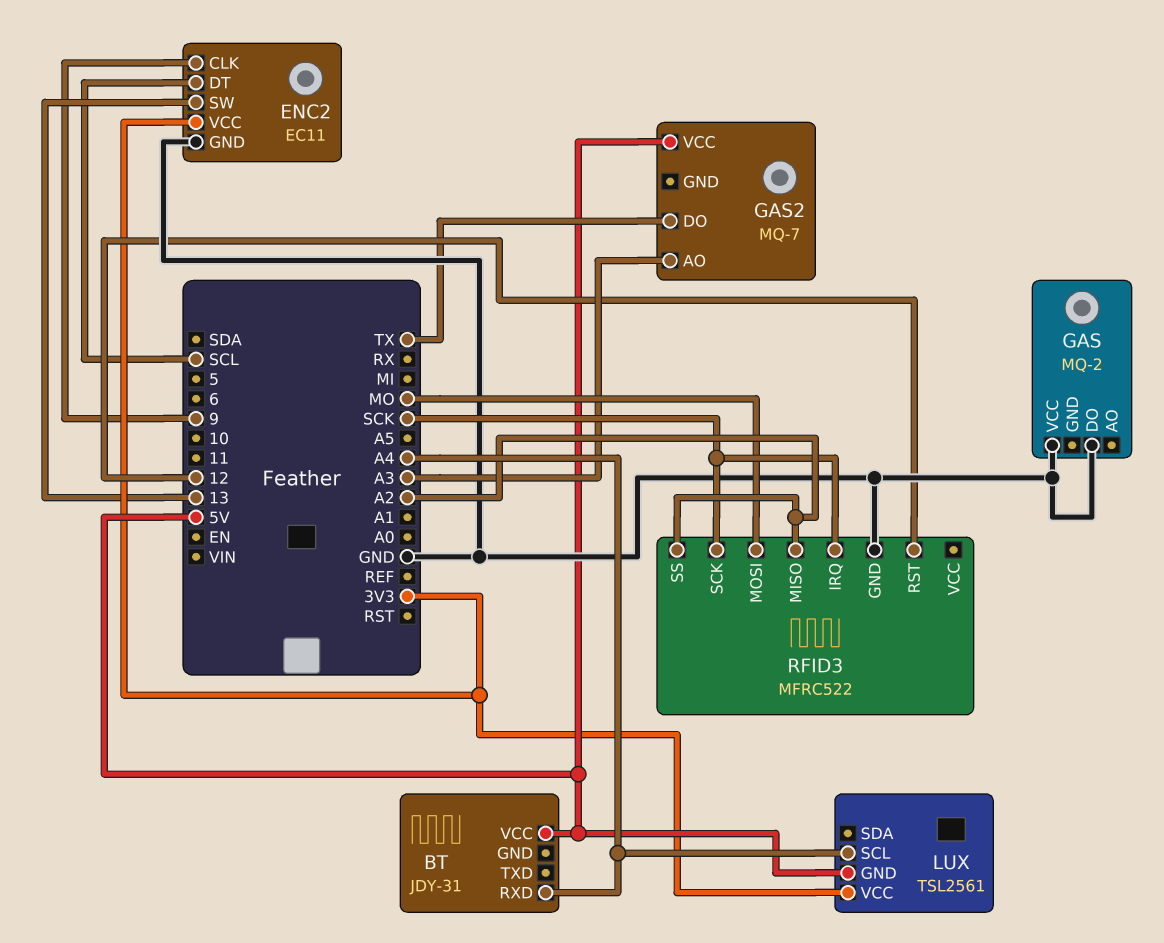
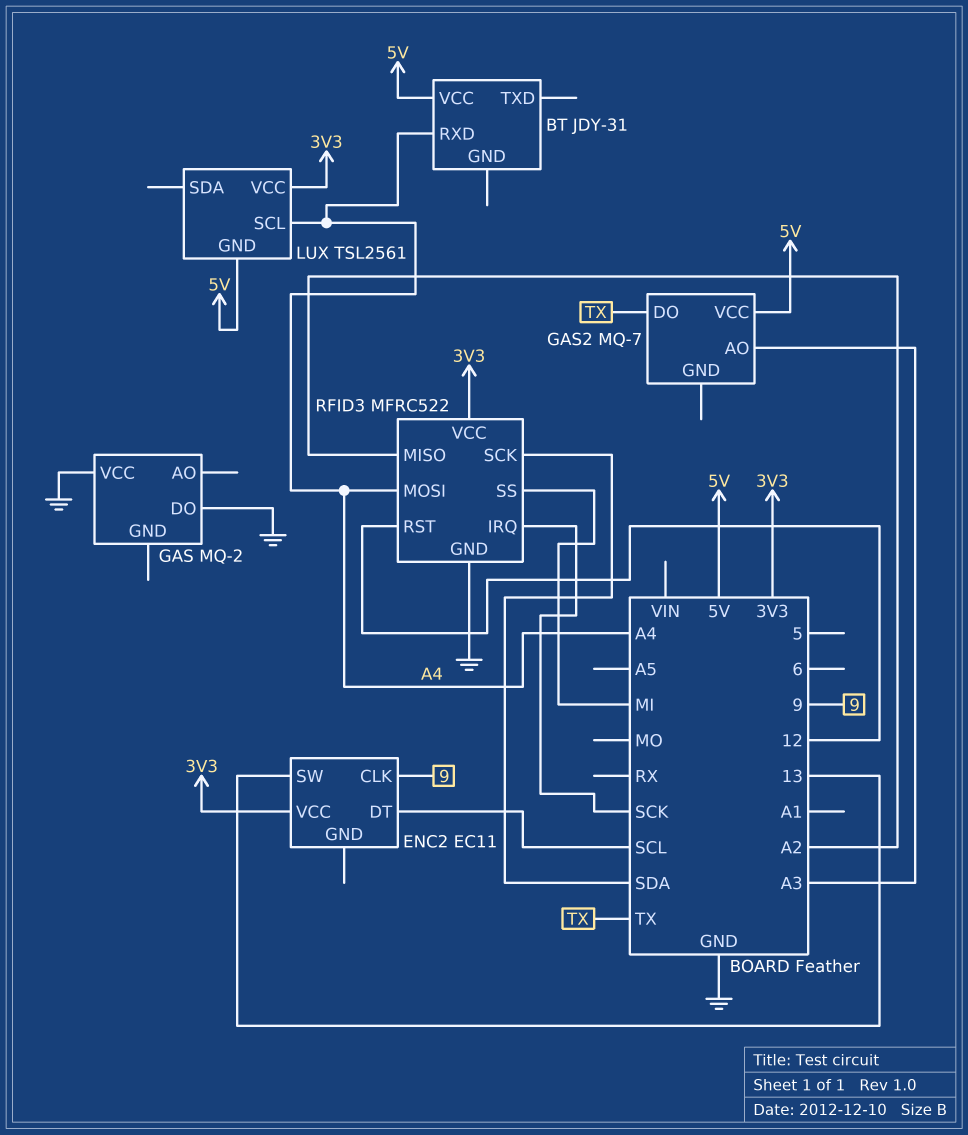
ENC2 pin GND: GND -> none
RFID3 pin MOSI: MO -> A4
RFID3 pin SCK: SCK -> SDA
RFID3 pin SS: A2 -> MI
RFID3 pin VCC: none -> 3V3

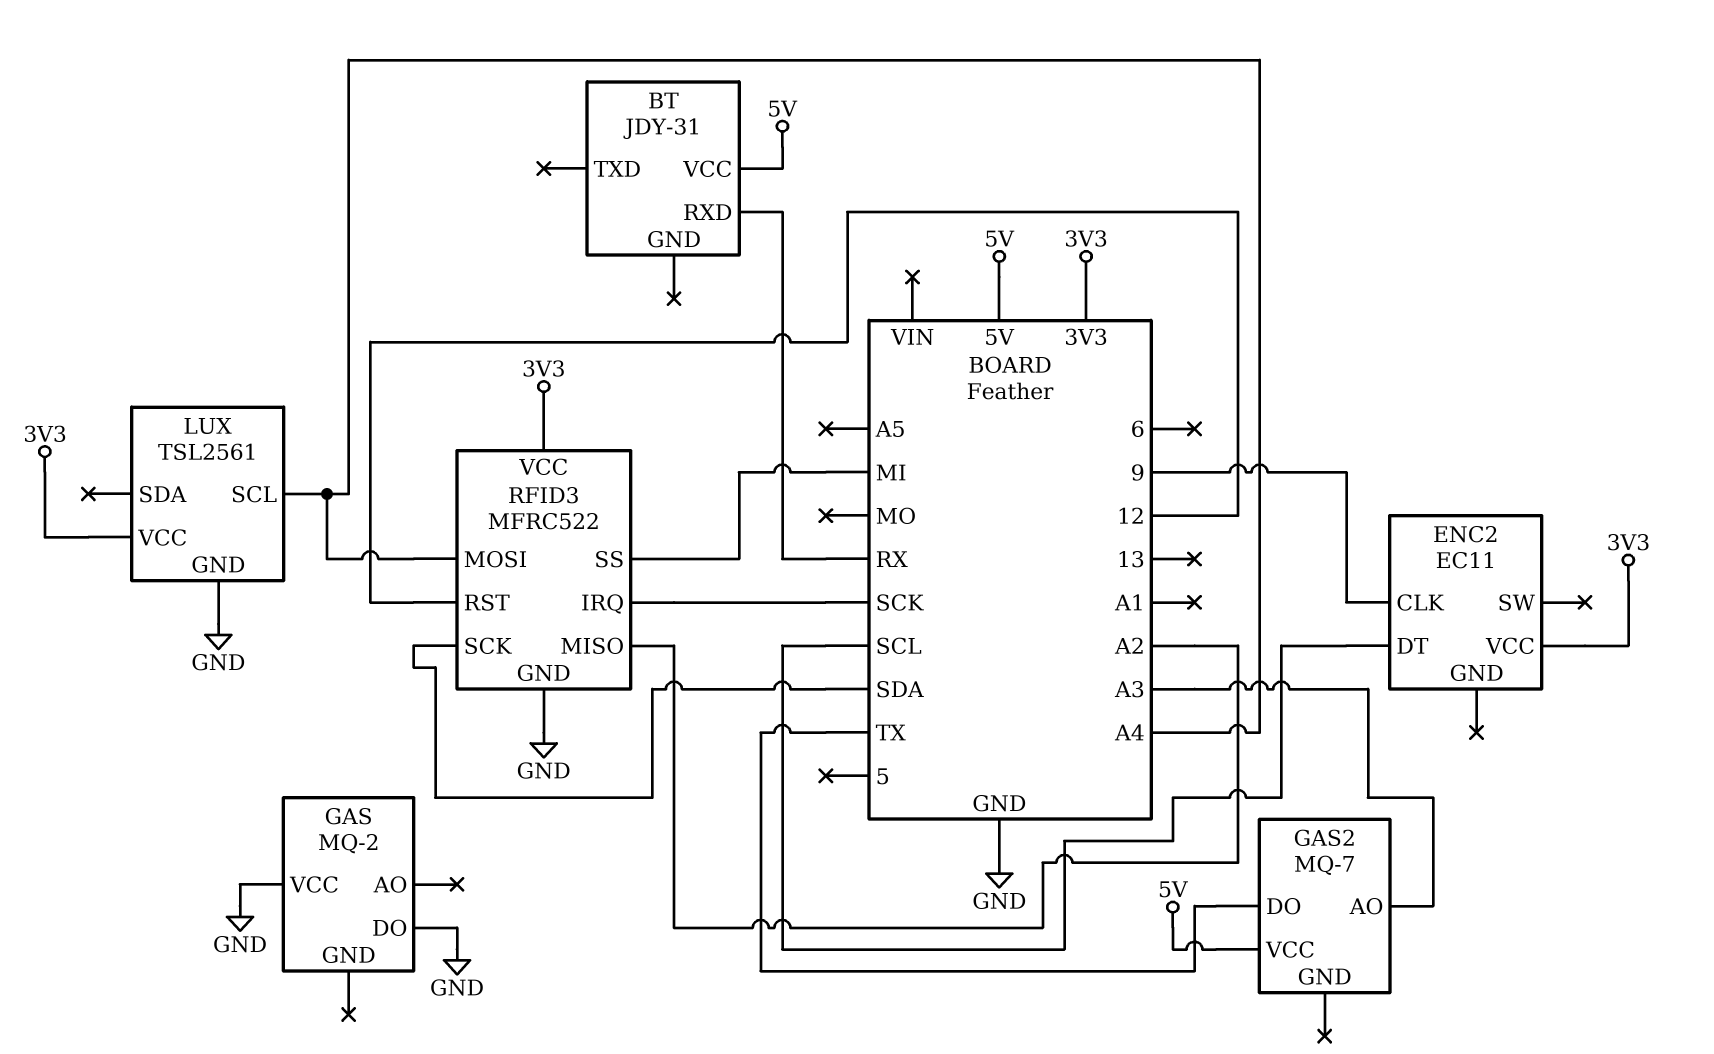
BT pin RXD: A4 -> RX
ENC2 pin SW: 13 -> none
LUX pin GND: 5V -> GND

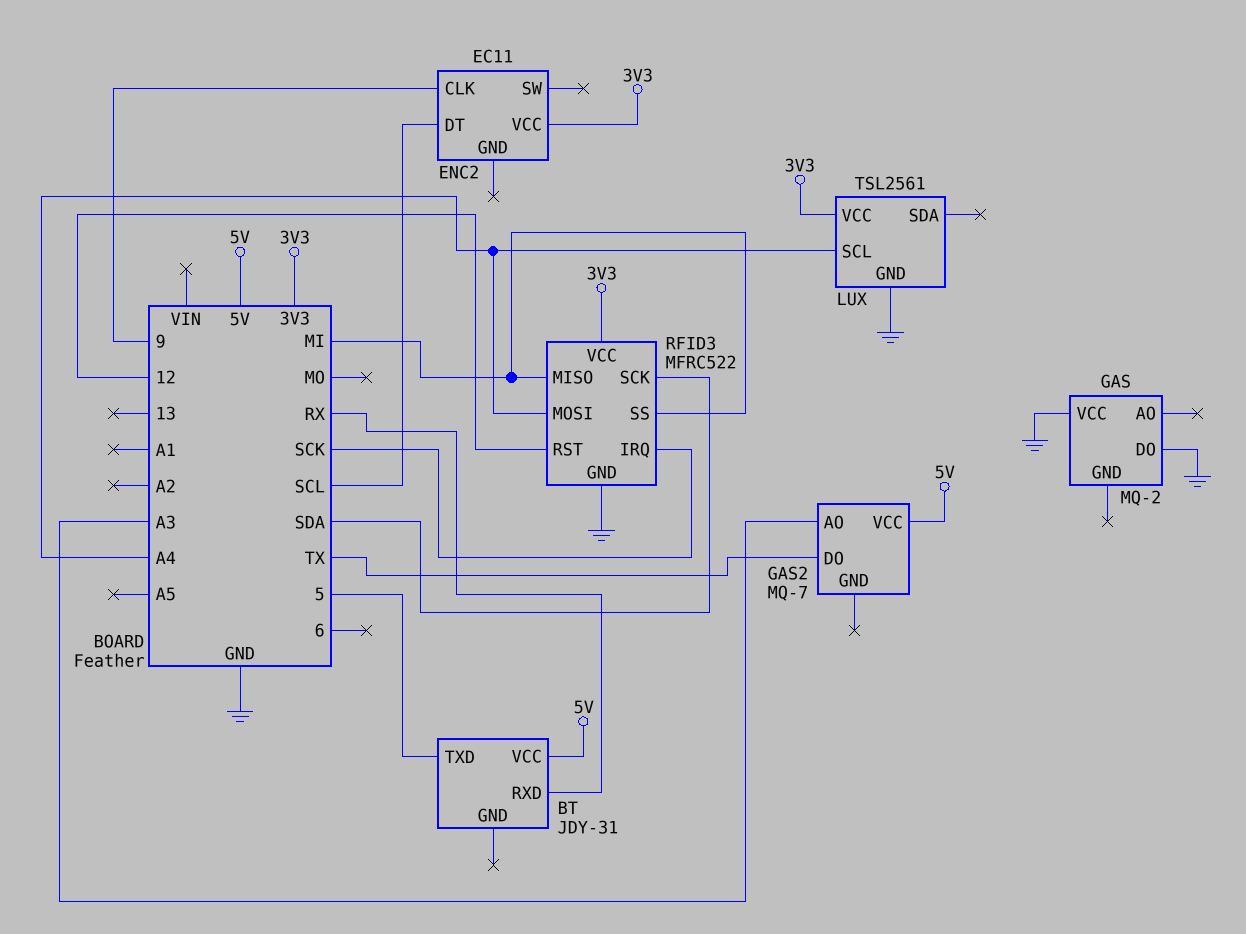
BT pin TXD: none -> 5
RFID3 pin MISO: A2 -> MI

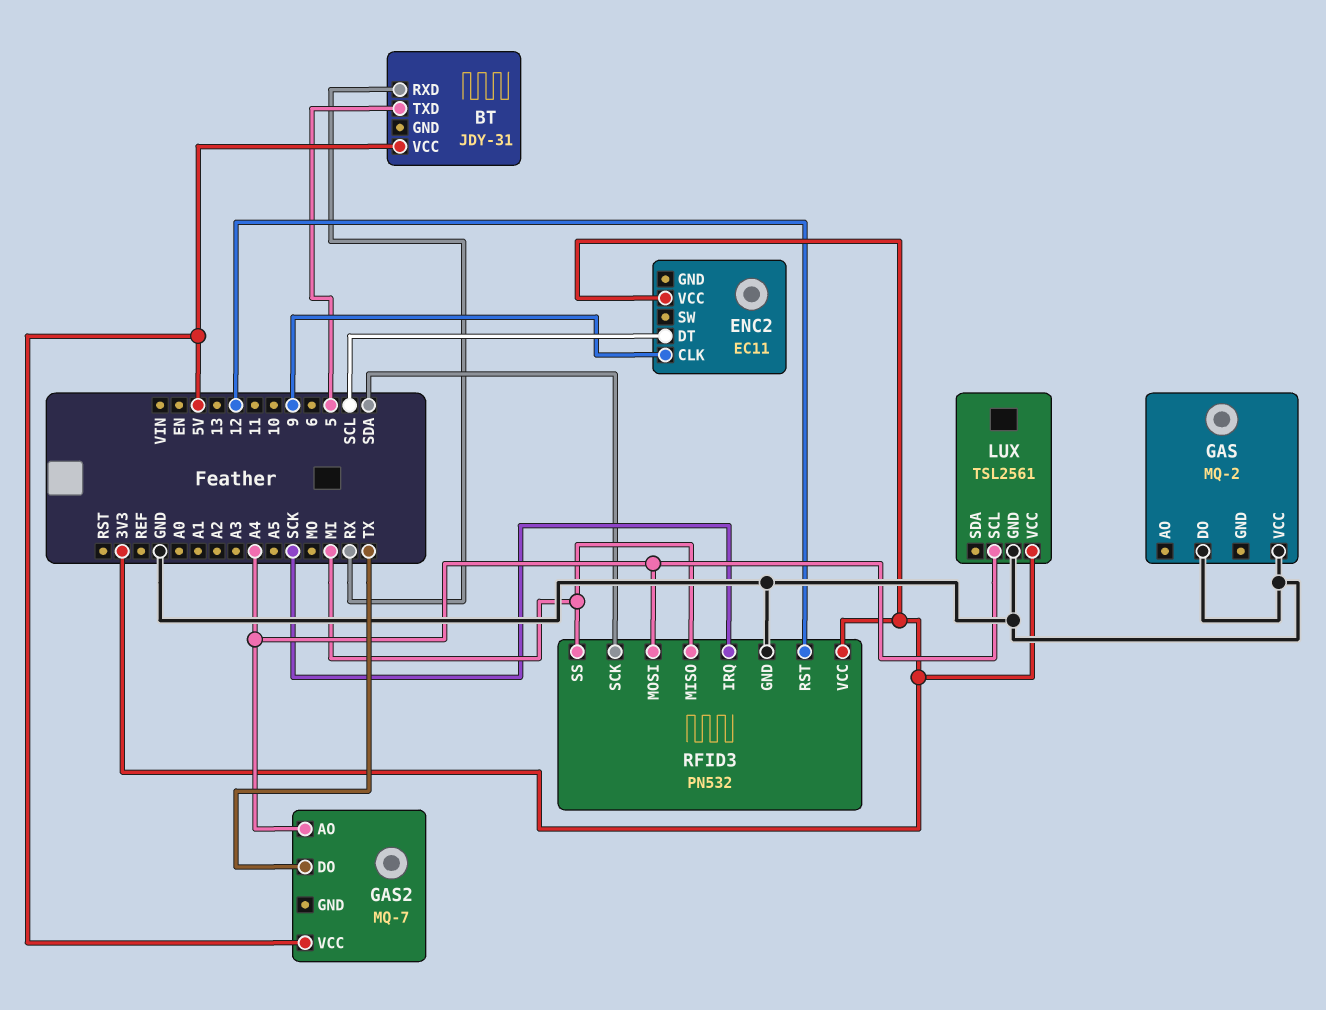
GAS2 pin AO: A3 -> A4
RFID3: MFRC522 -> PN532

